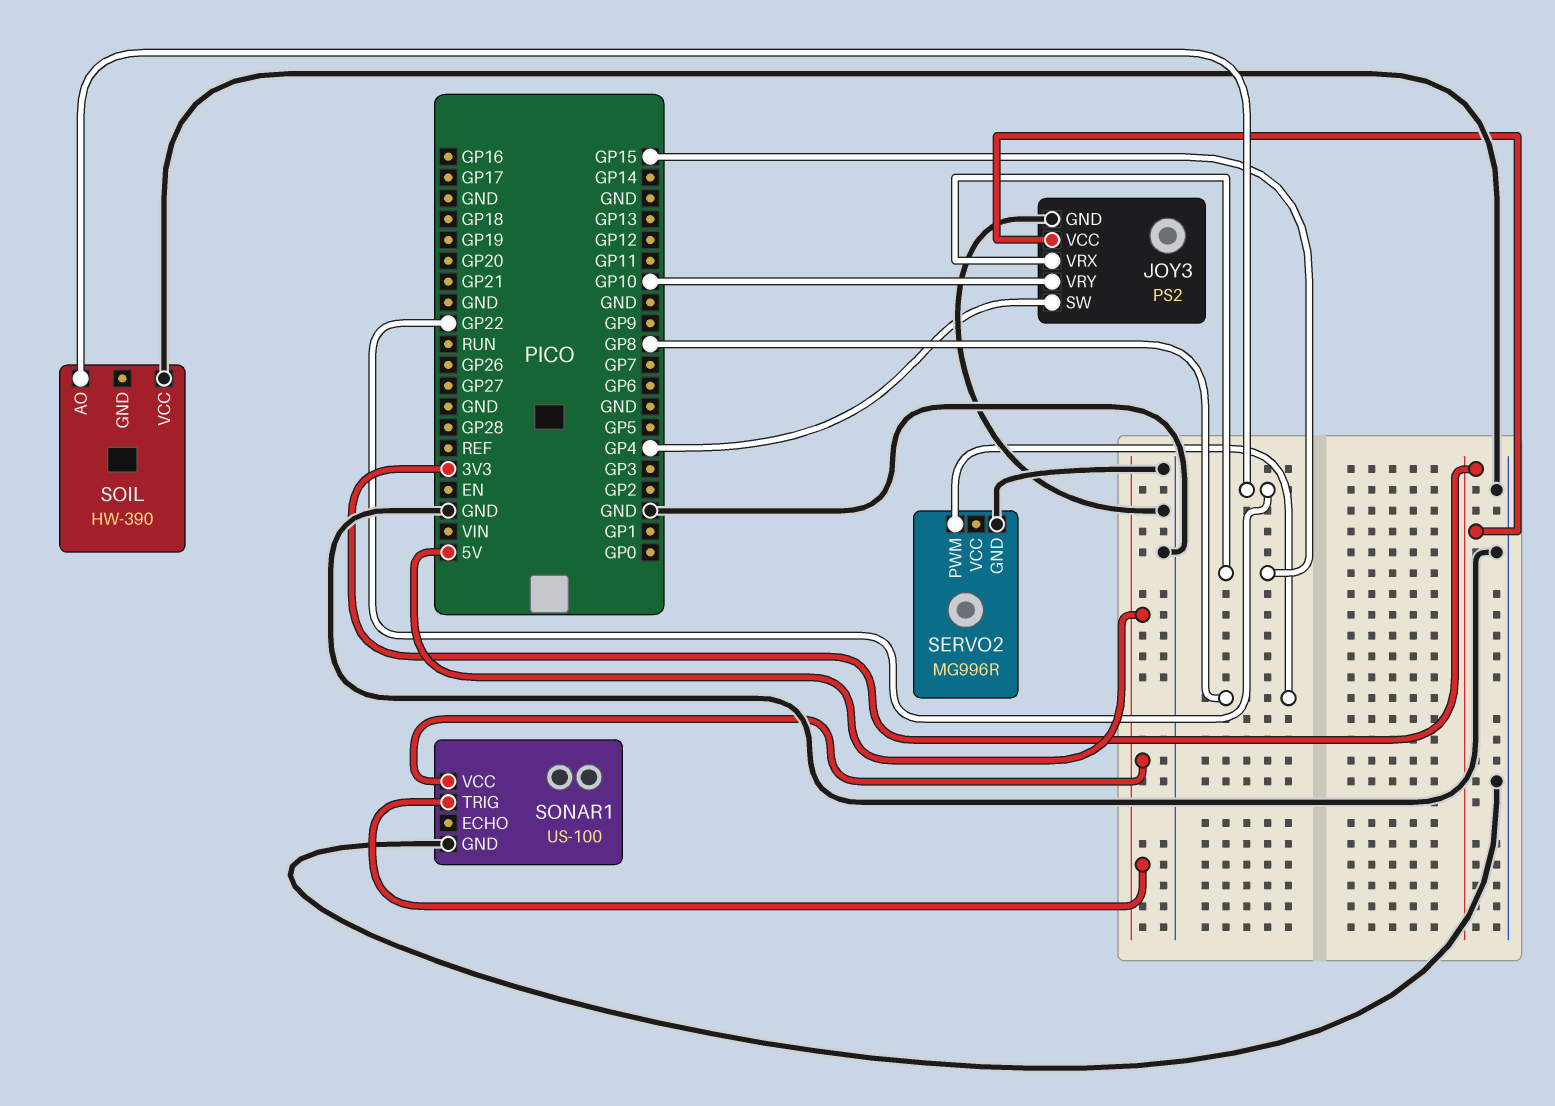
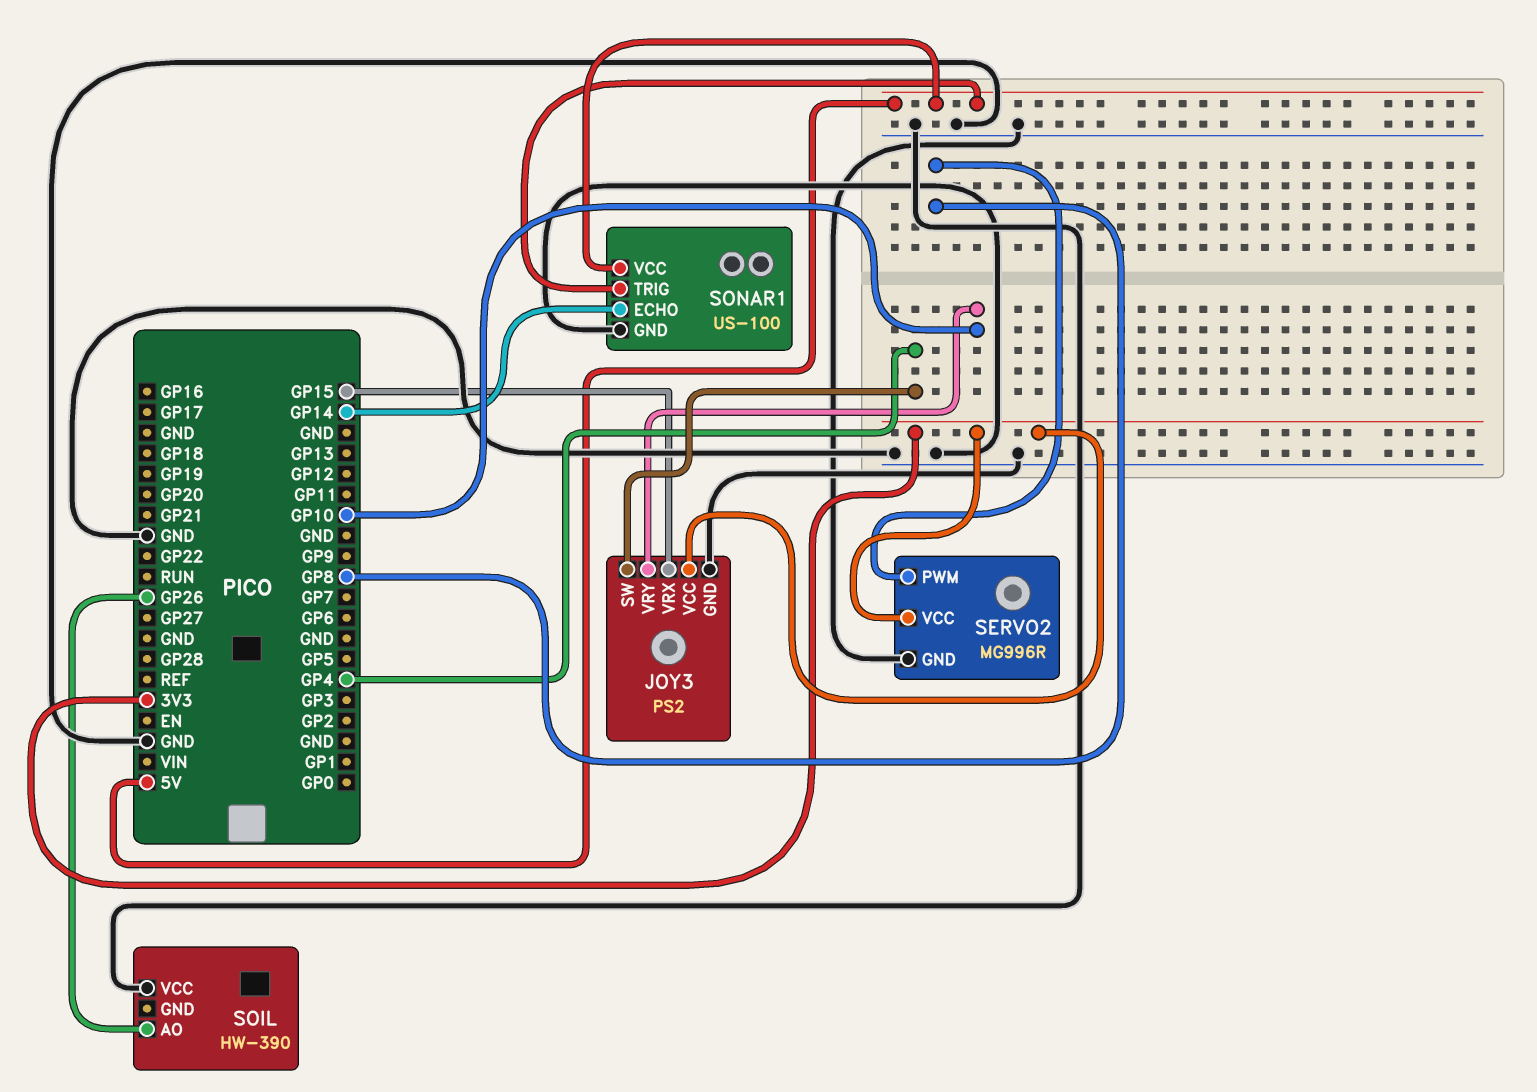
SERVO2 pin VCC: none -> 3V3
SOIL pin AO: GP22 -> GP26
SONAR1 pin ECHO: none -> GP14

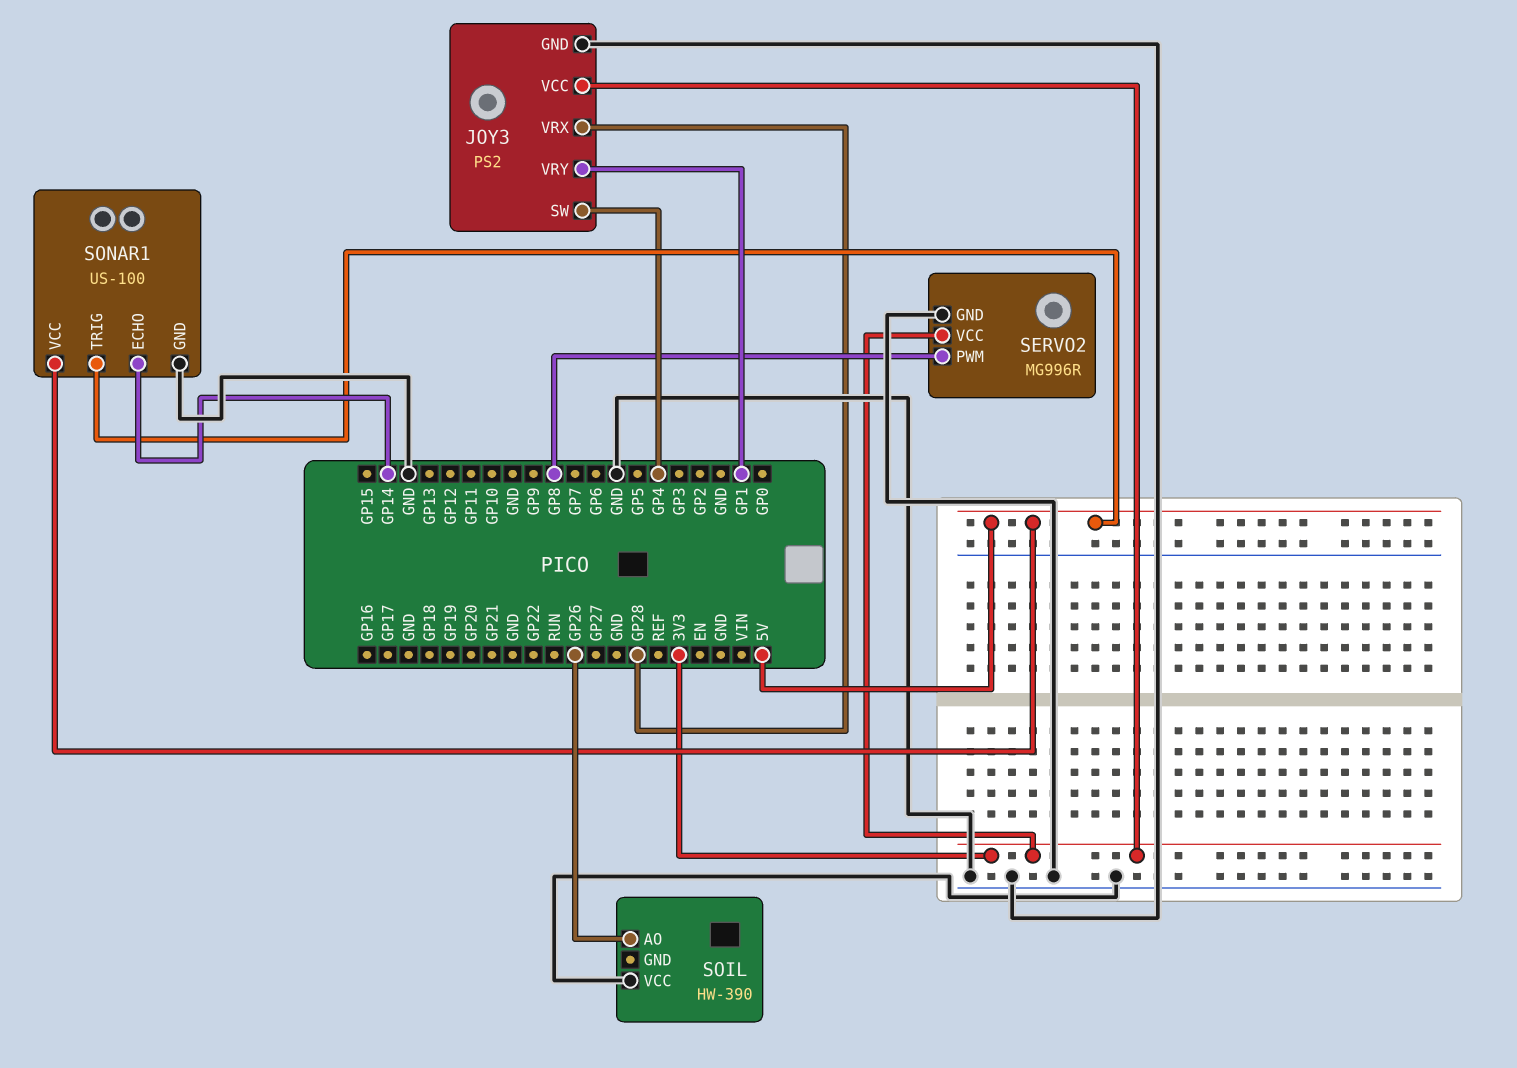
JOY3 pin VRX: GP15 -> GP28
JOY3 pin VRY: GP10 -> GP1

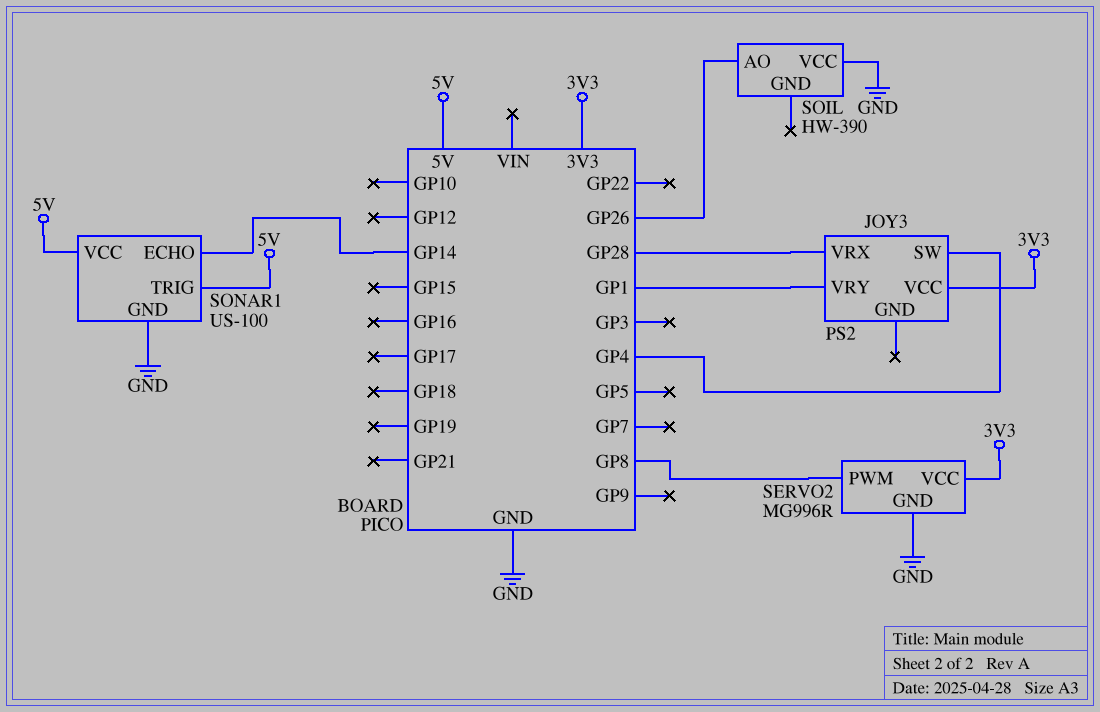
JOY3 pin GND: GND -> none

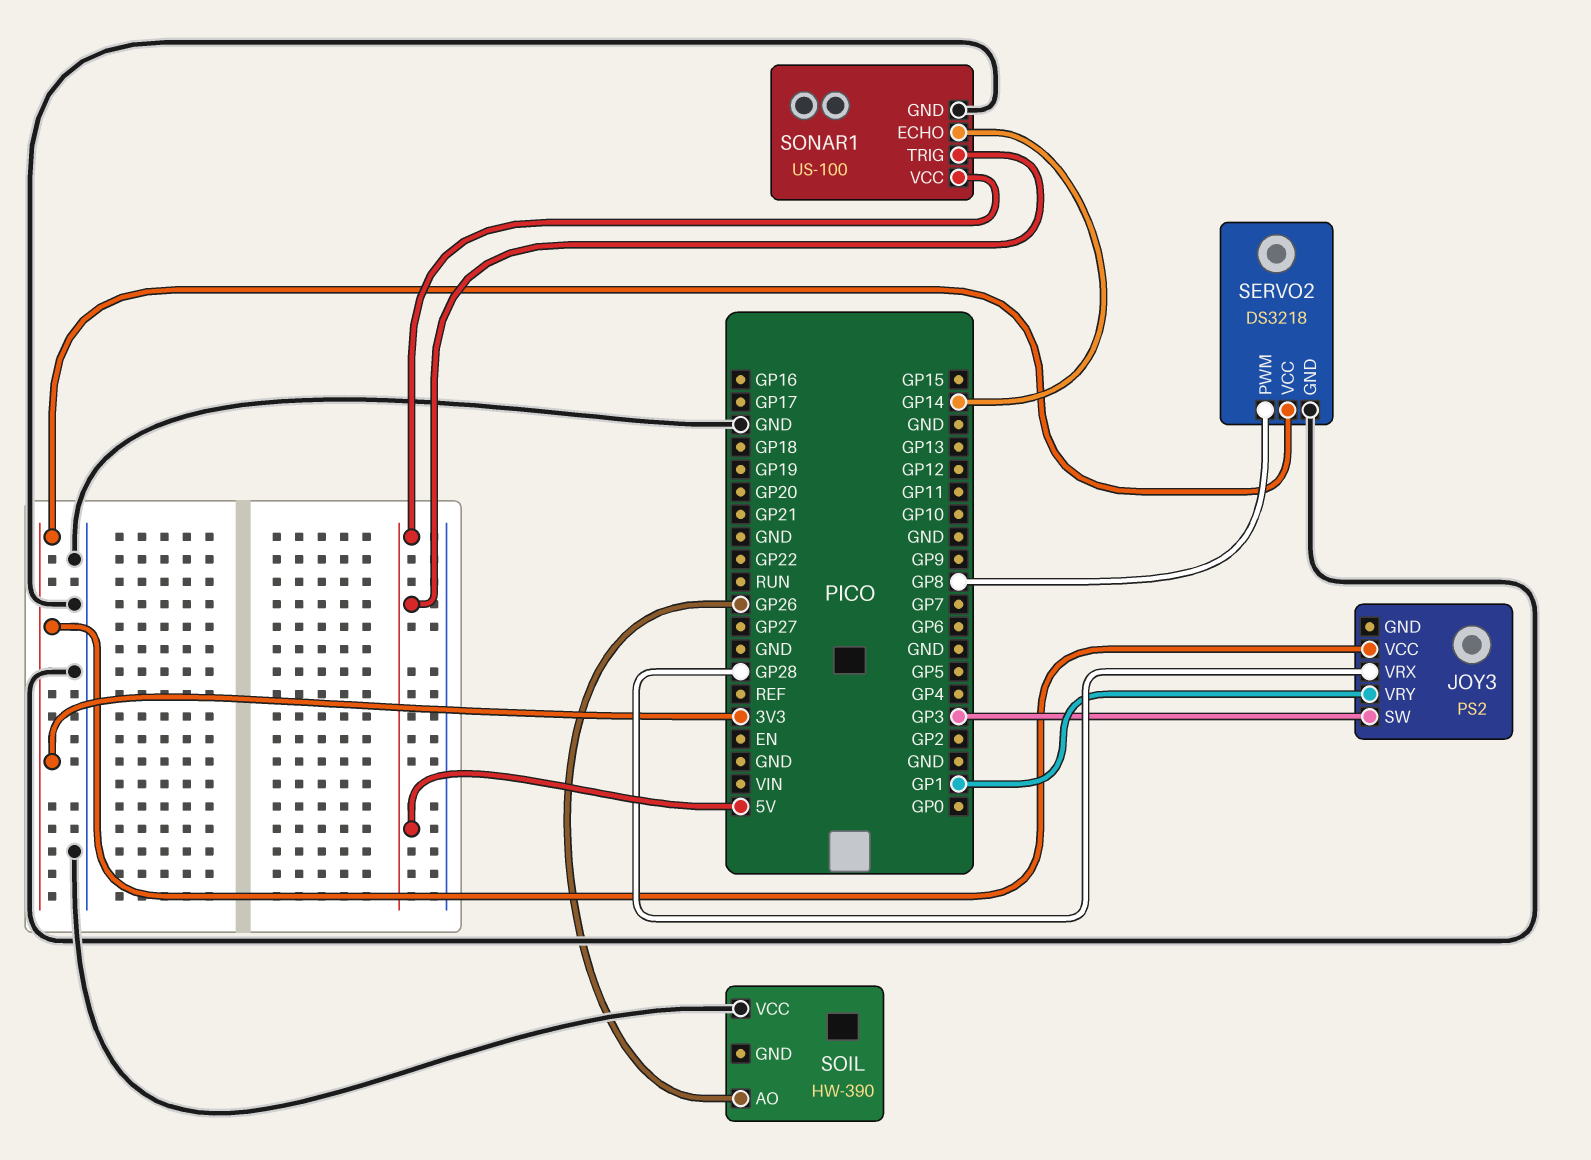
JOY3 pin SW: GP4 -> GP3
SERVO2: MG996R -> DS3218

